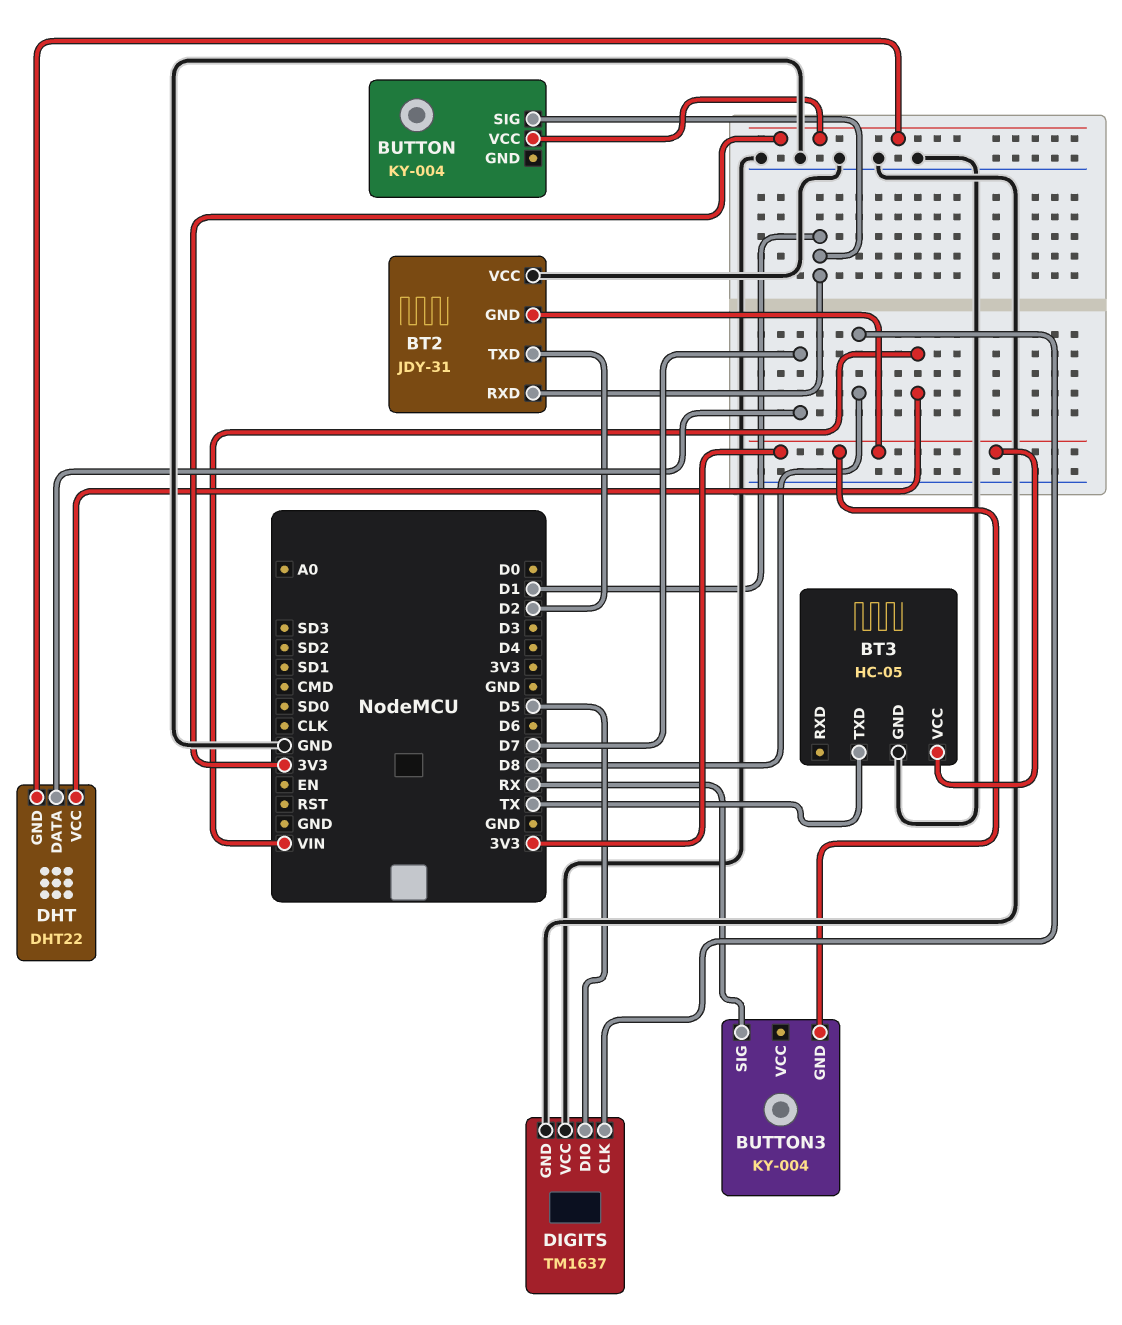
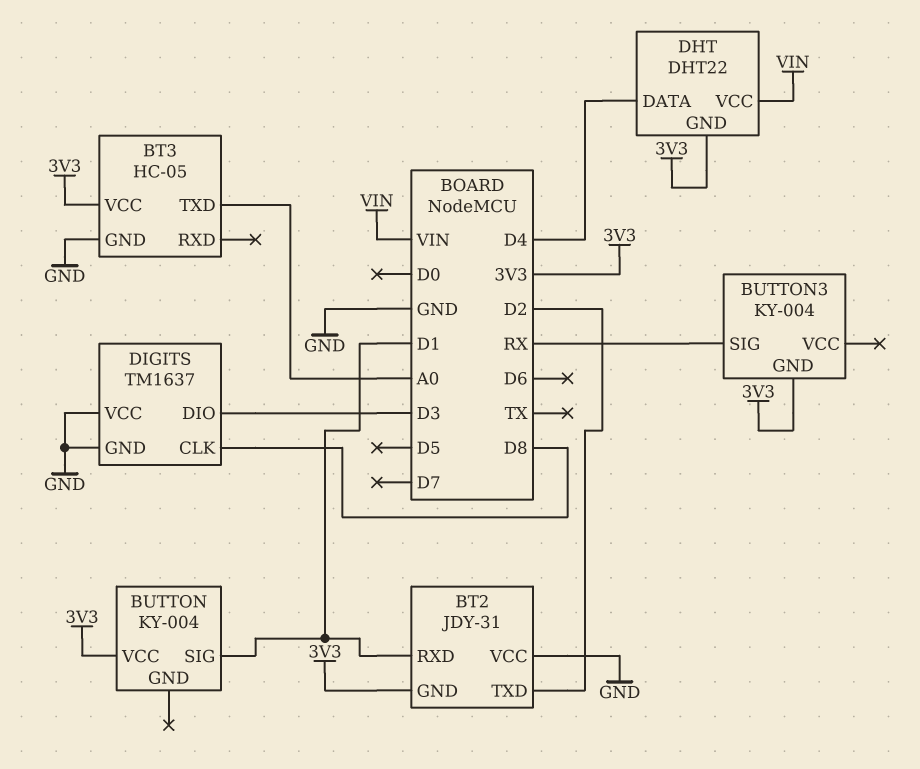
BT3 pin TXD: TX -> A0
DHT pin DATA: D7 -> D4
DIGITS pin DIO: D5 -> D3

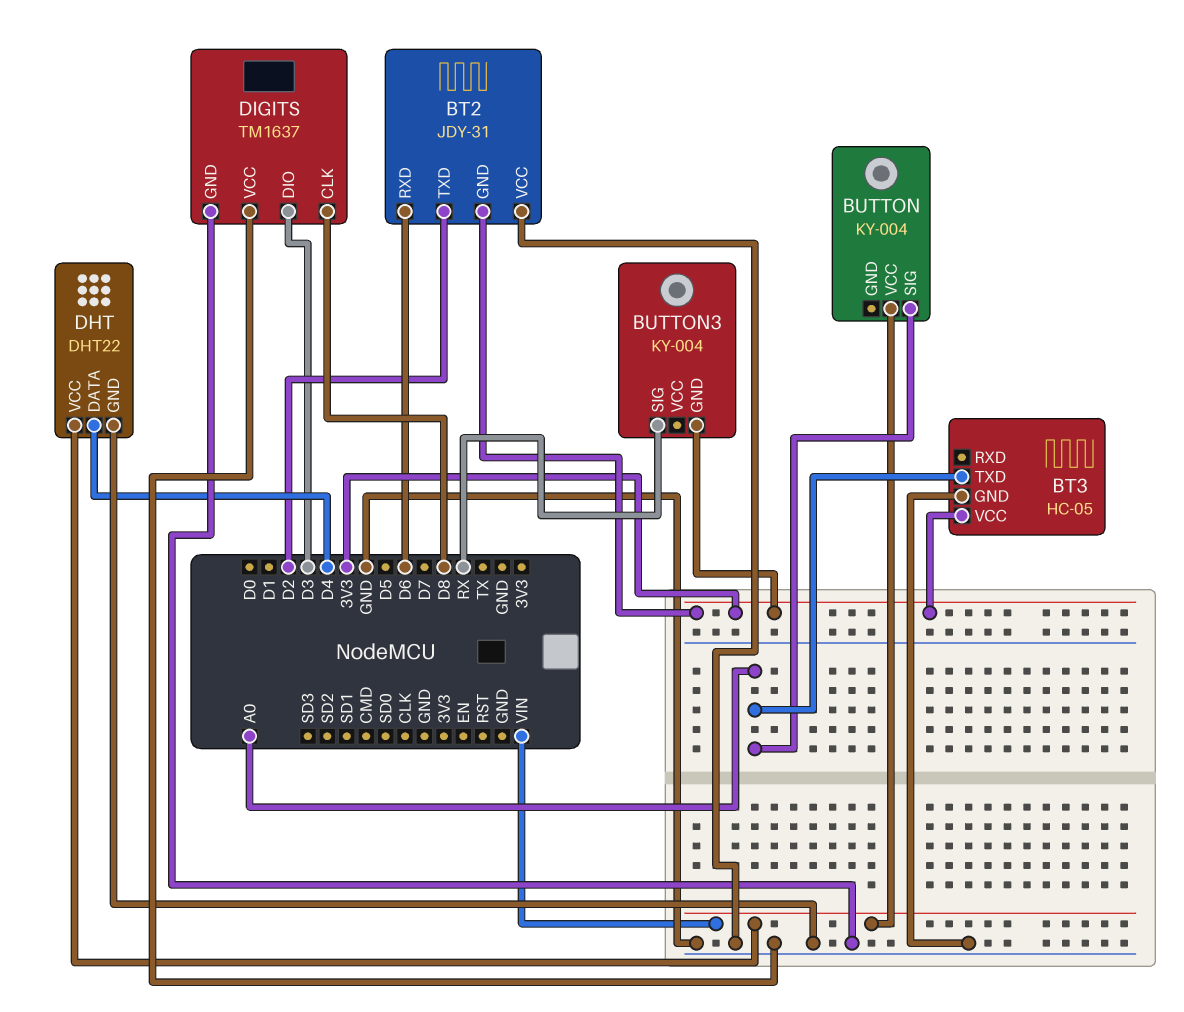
BT2 pin RXD: D1 -> D6
BUTTON pin SIG: D1 -> A0
BUTTON pin VCC: 3V3 -> VIN
DHT pin GND: 3V3 -> GND

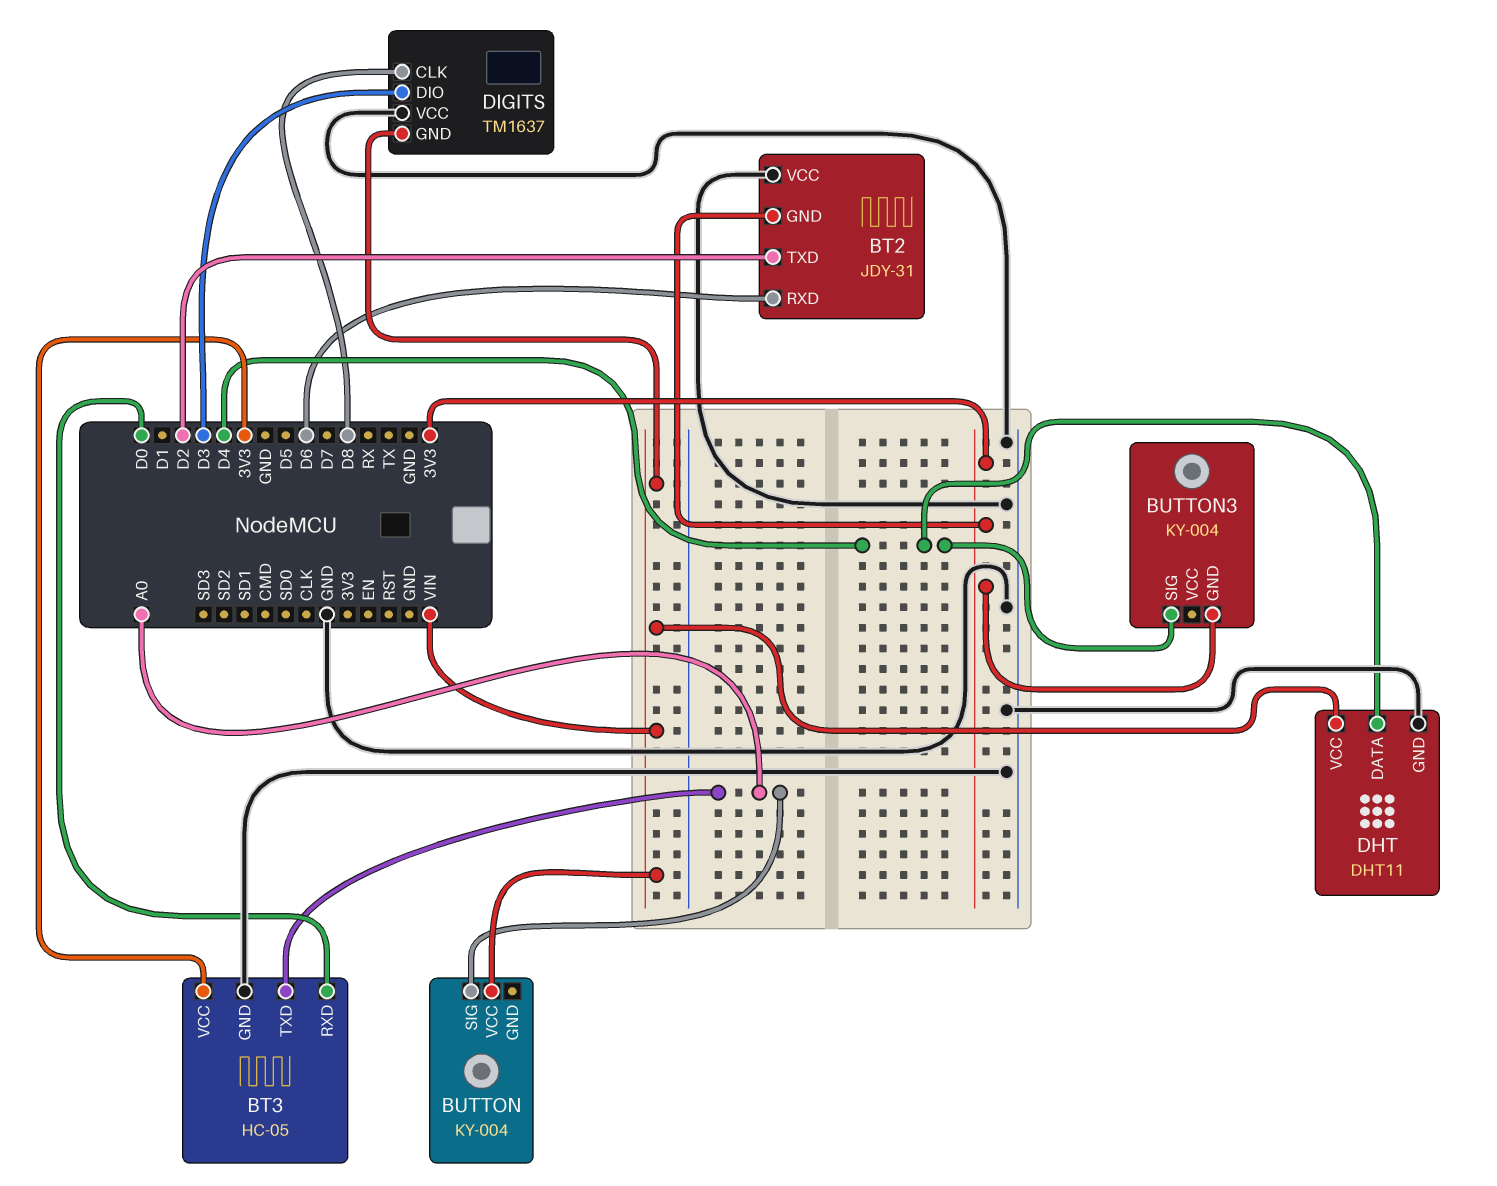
BT3 pin RXD: none -> D0
BUTTON3 pin SIG: RX -> D4
DHT: DHT22 -> DHT11
DIGITS pin GND: GND -> VIN

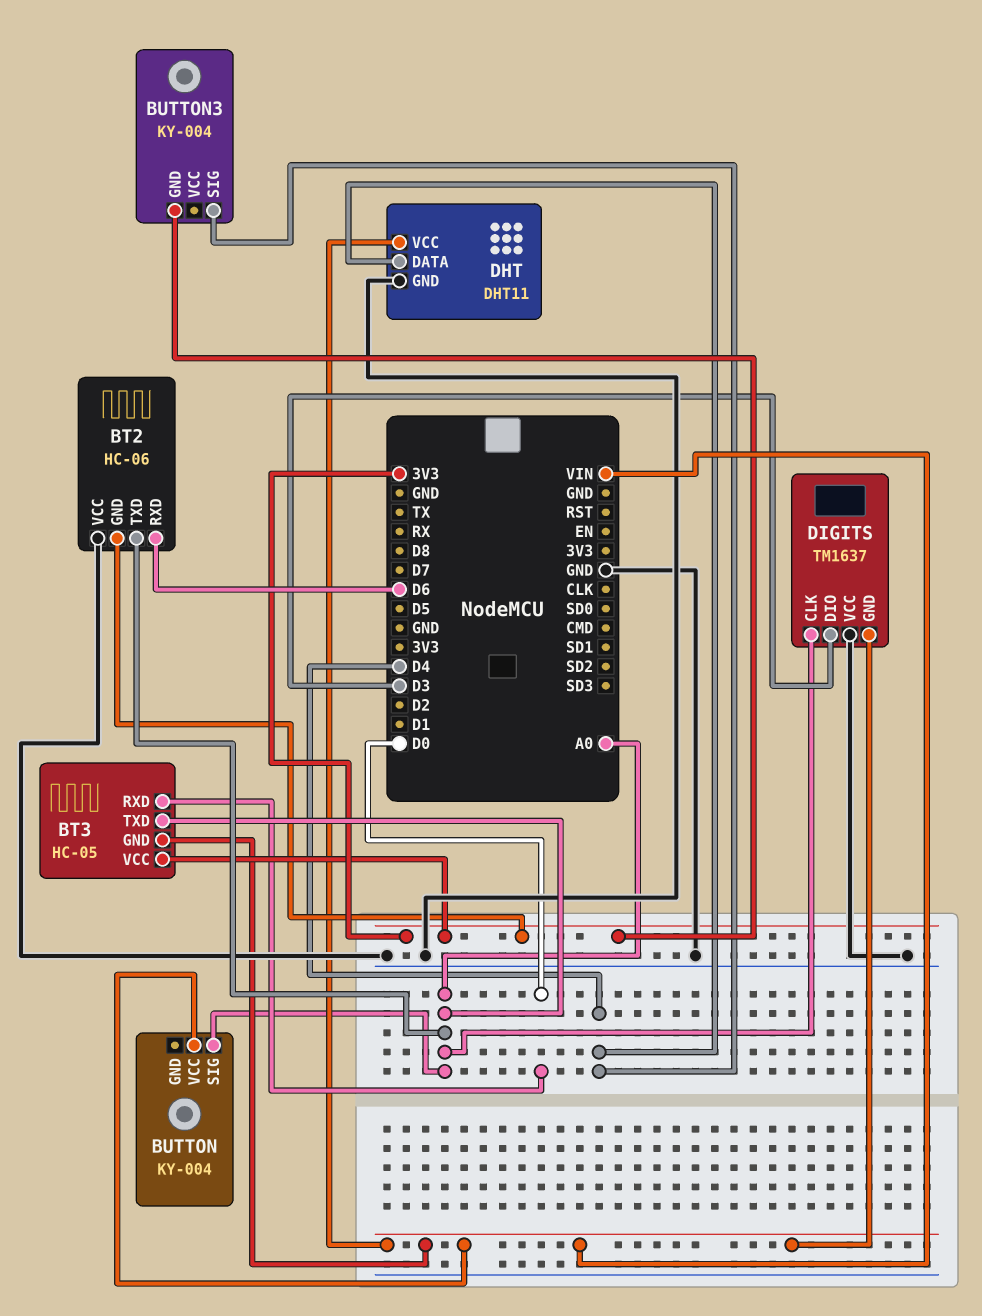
BT2: JDY-31 -> HC-06
BT2 pin TXD: D2 -> A0
BT3 pin GND: GND -> VIN
DIGITS pin CLK: D8 -> A0

